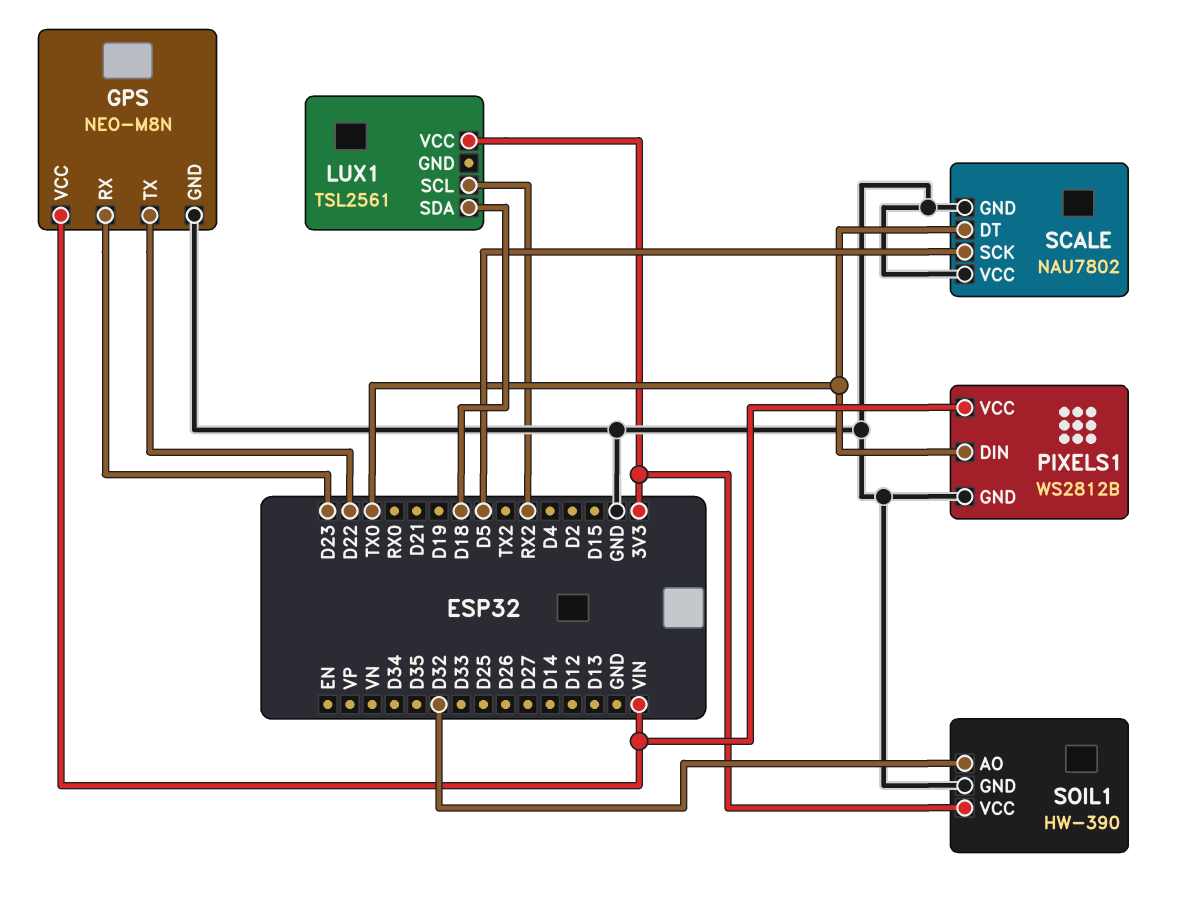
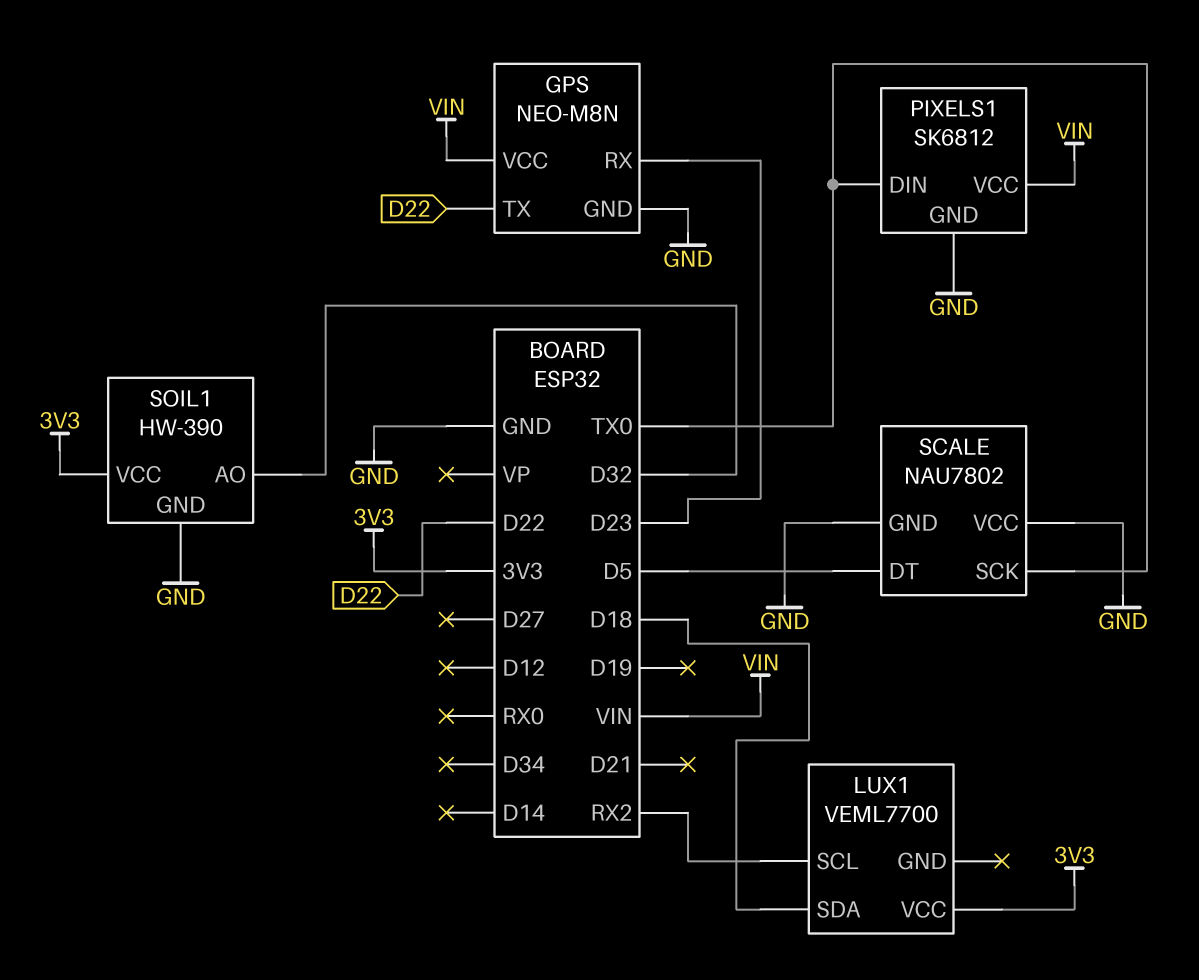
LUX1: TSL2561 -> VEML7700
PIXELS1: WS2812B -> SK6812
SCALE pin DT: TX0 -> D5
SCALE pin SCK: D5 -> TX0

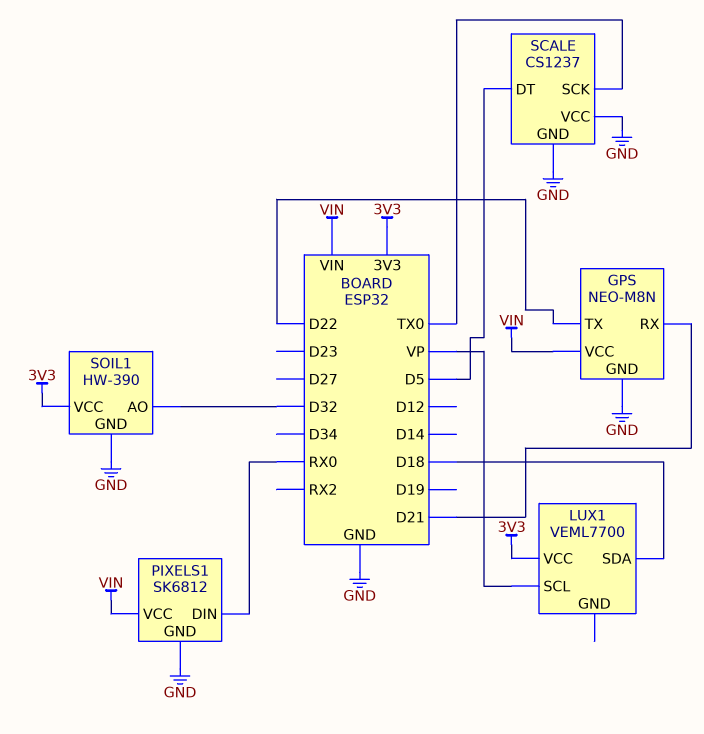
GPS pin RX: D23 -> D21
LUX1 pin SCL: RX2 -> VP
PIXELS1 pin DIN: TX0 -> RX0
SCALE: NAU7802 -> CS1237

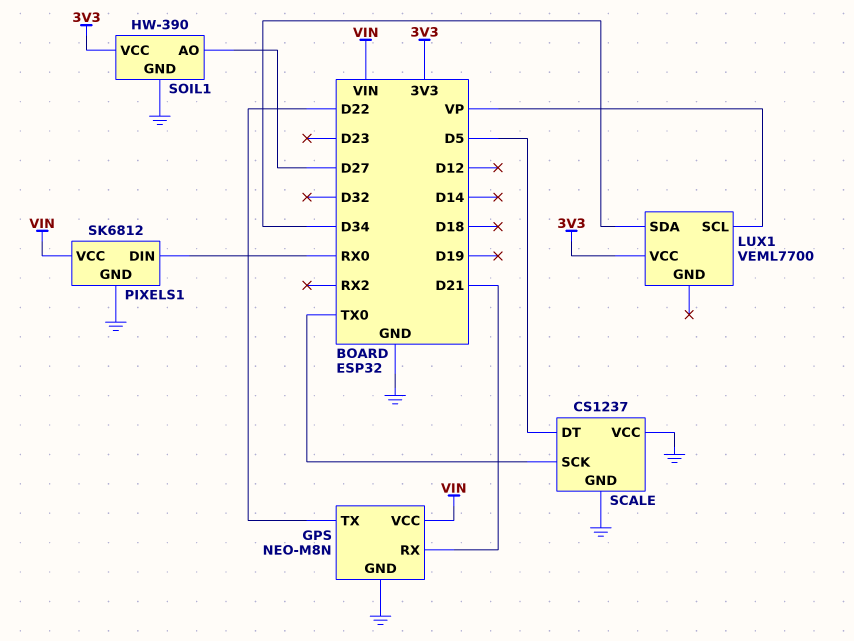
LUX1 pin SDA: D18 -> D34
SOIL1 pin AO: D32 -> D27

